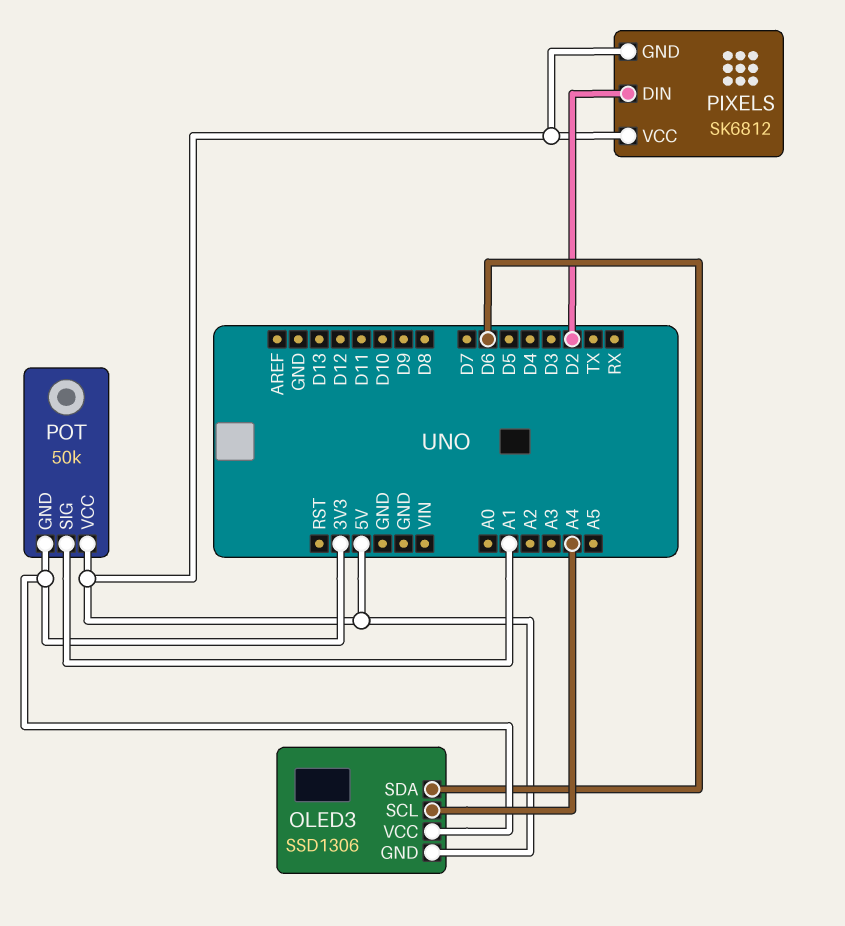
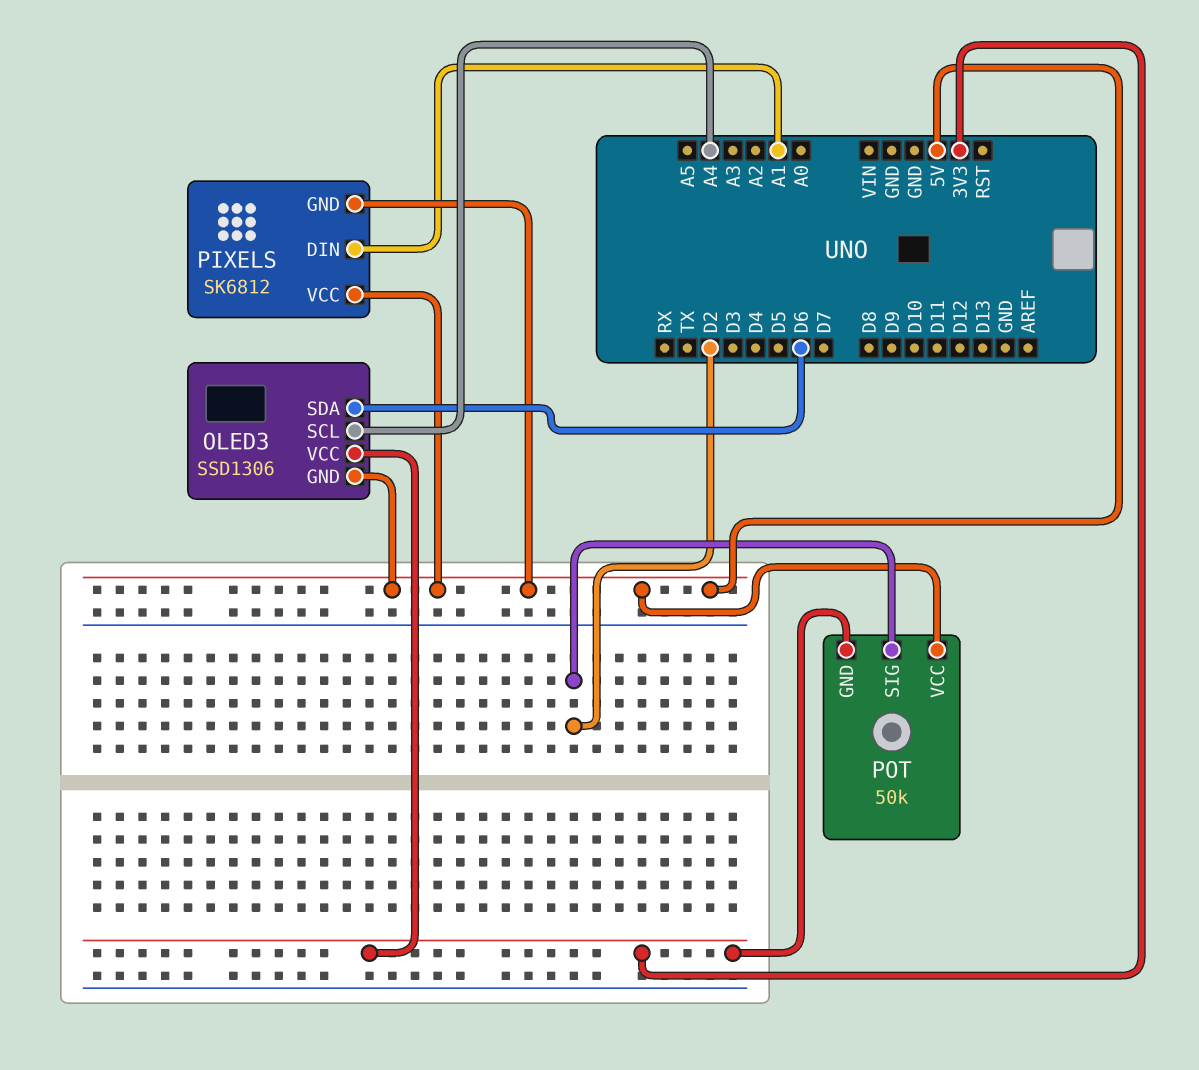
PIXELS pin DIN: D2 -> A1
POT pin SIG: A1 -> D2

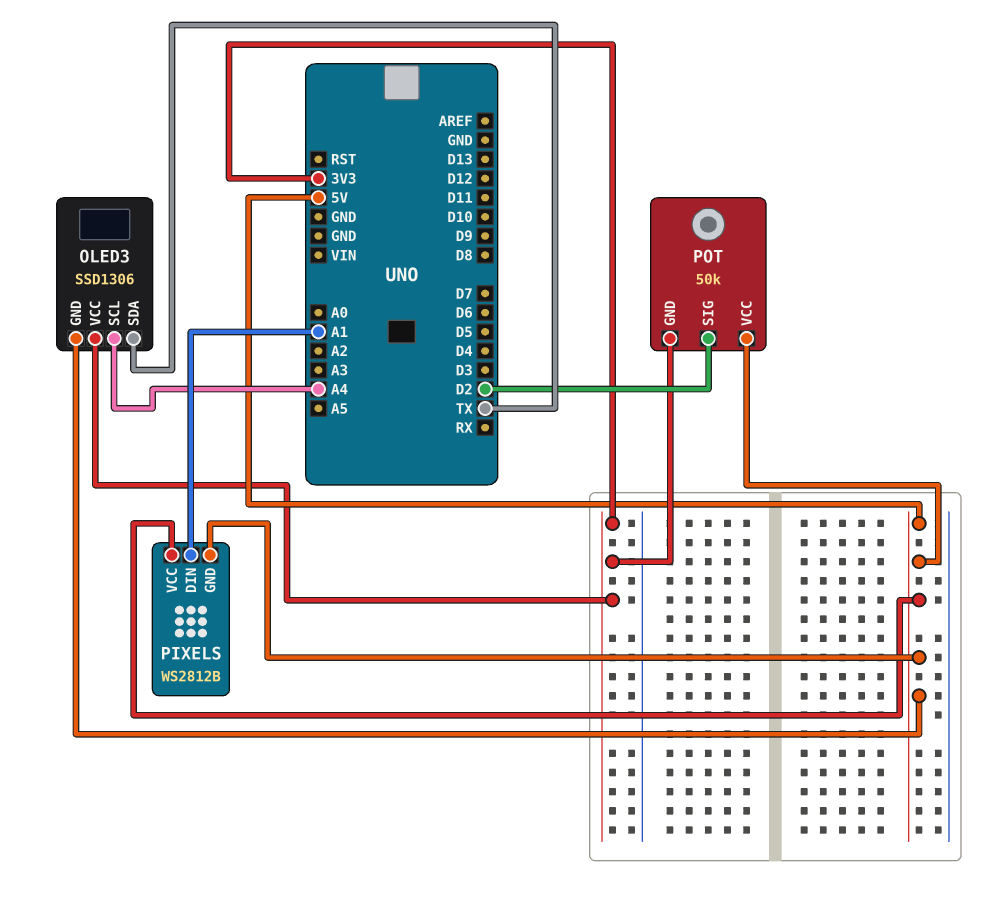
OLED3 pin SDA: D6 -> TX
PIXELS: SK6812 -> WS2812B

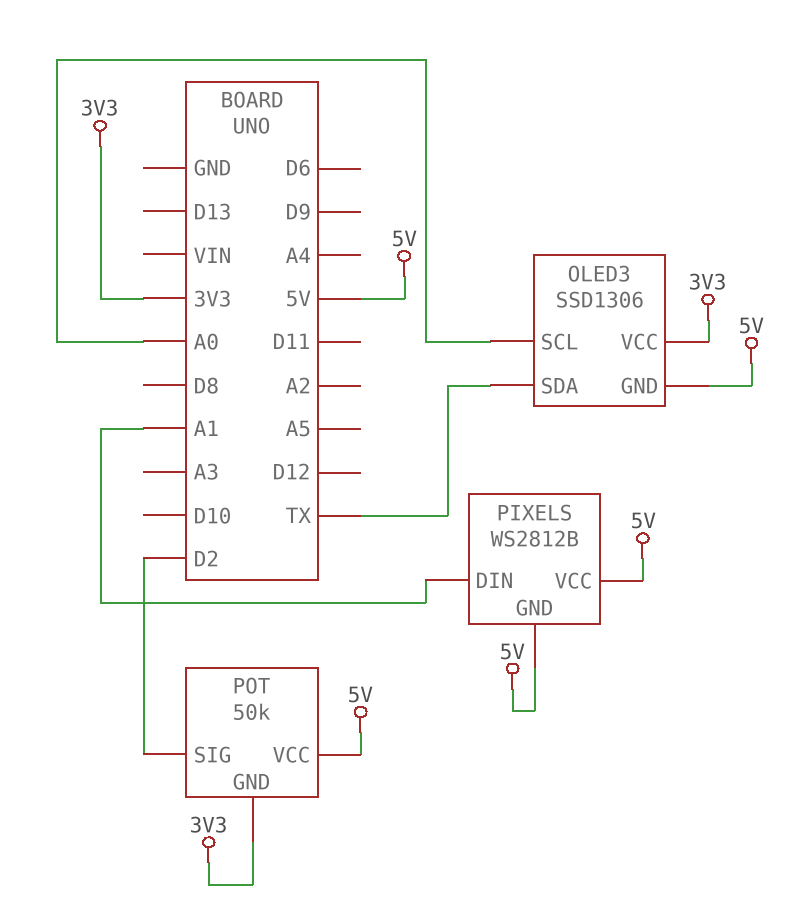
OLED3 pin SCL: A4 -> A0

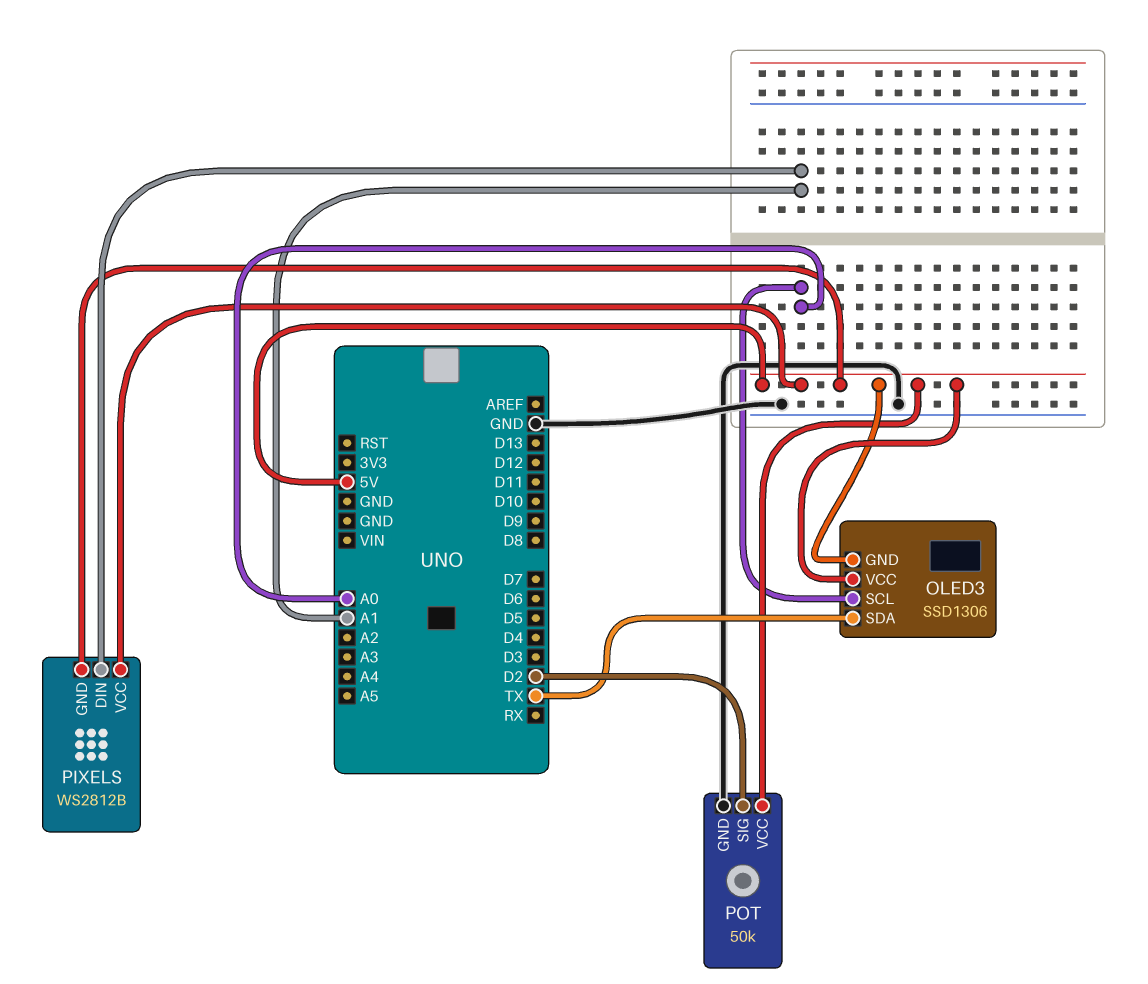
OLED3 pin VCC: 3V3 -> 5V
POT pin GND: 3V3 -> GND

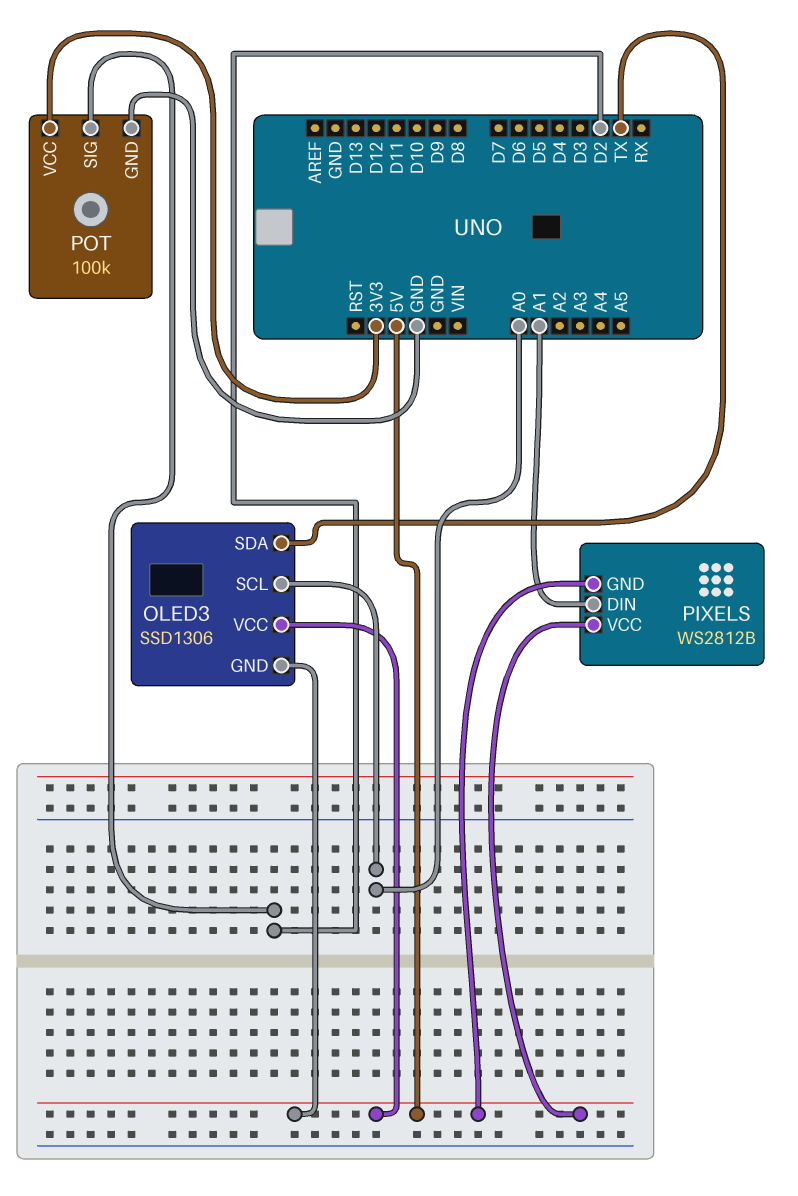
POT: 50k -> 100k
POT pin VCC: 5V -> 3V3

